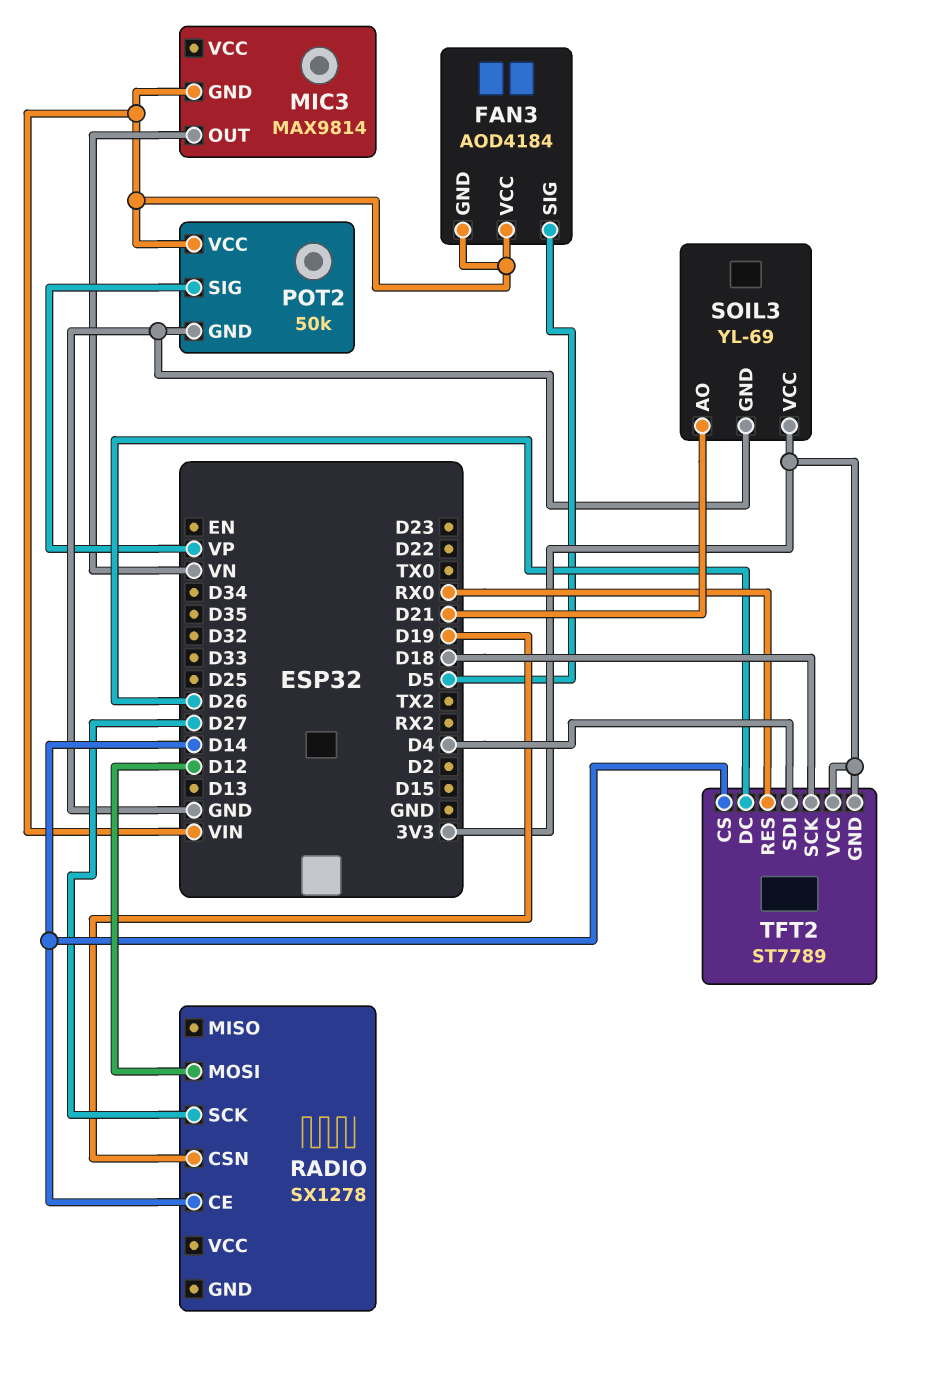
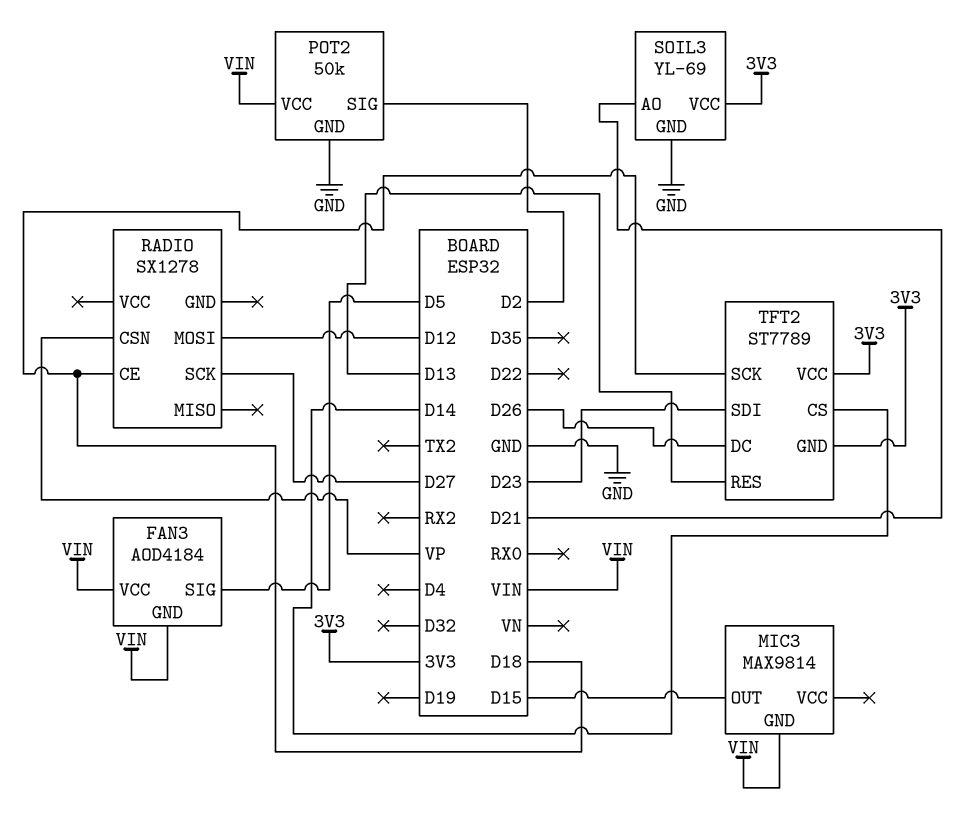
MIC3 pin OUT: VN -> D15
POT2 pin SIG: VP -> D2
RADIO pin CE: D14 -> D18
RADIO pin CSN: D19 -> VP
TFT2 pin RES: RX0 -> D13
TFT2 pin SDI: D4 -> D23

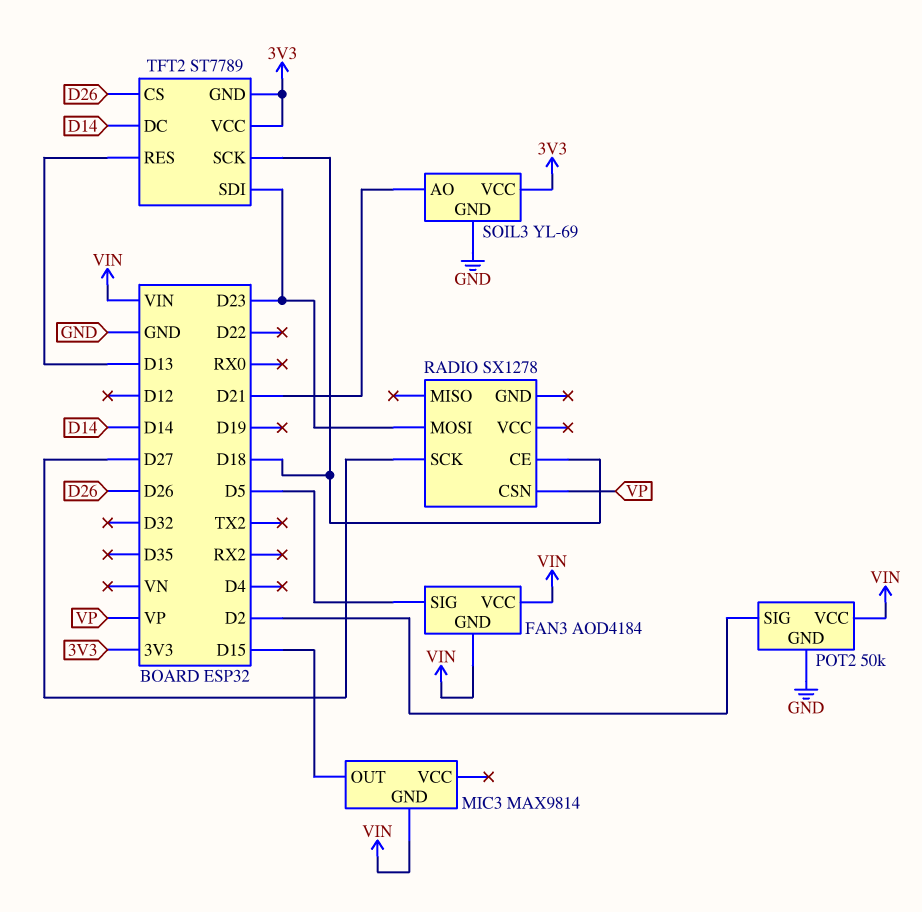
RADIO pin MOSI: D12 -> D23
TFT2 pin CS: D14 -> D26
TFT2 pin DC: D26 -> D14

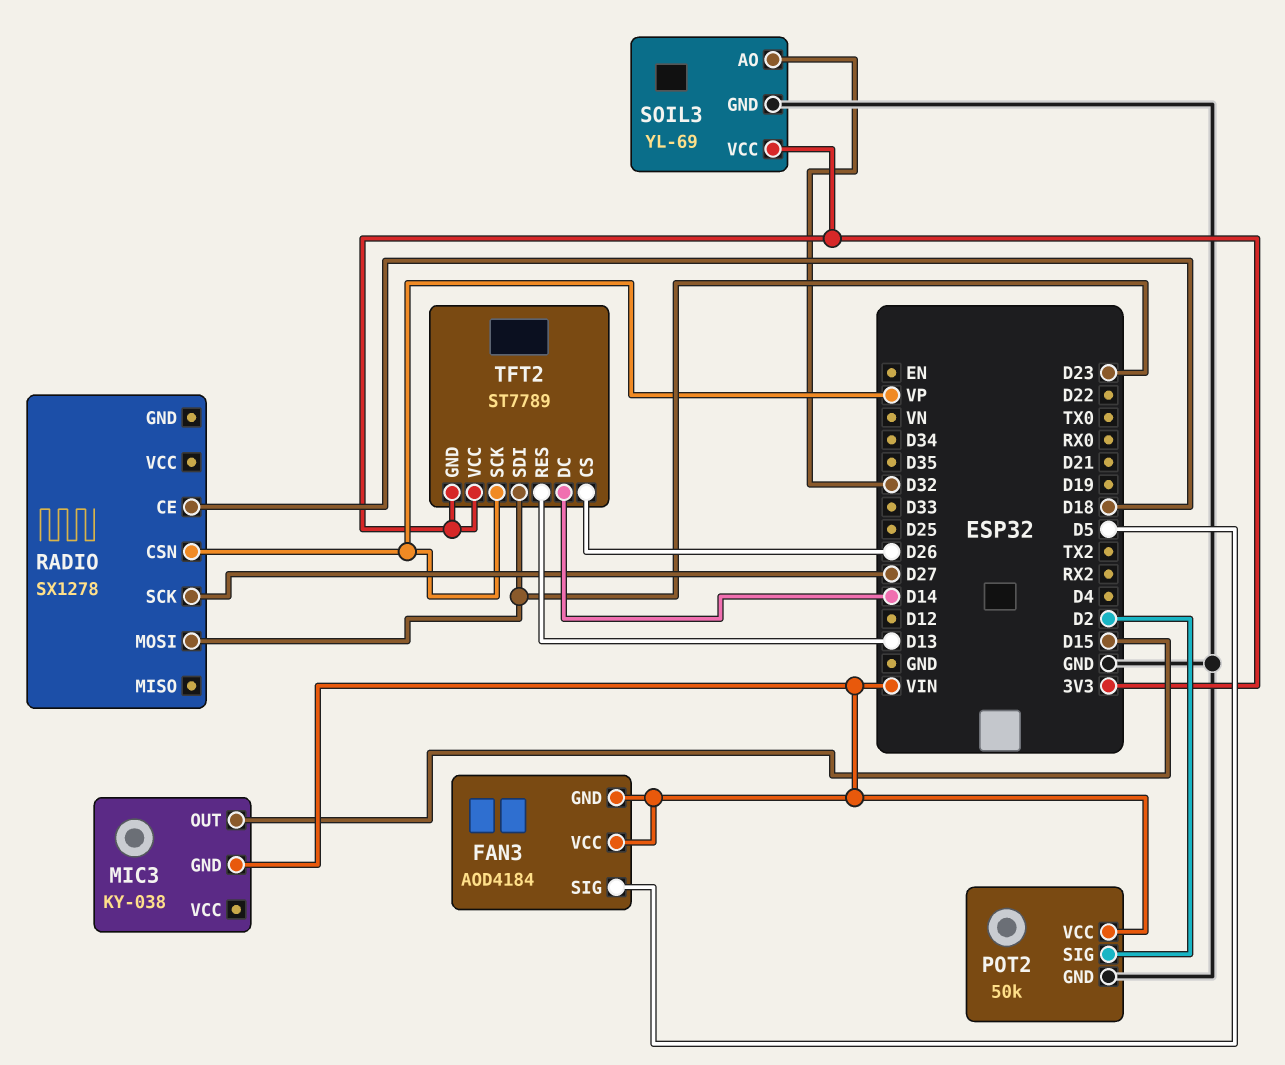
MIC3: MAX9814 -> KY-038
SOIL3 pin AO: D21 -> D32
TFT2 pin SCK: D18 -> VP

